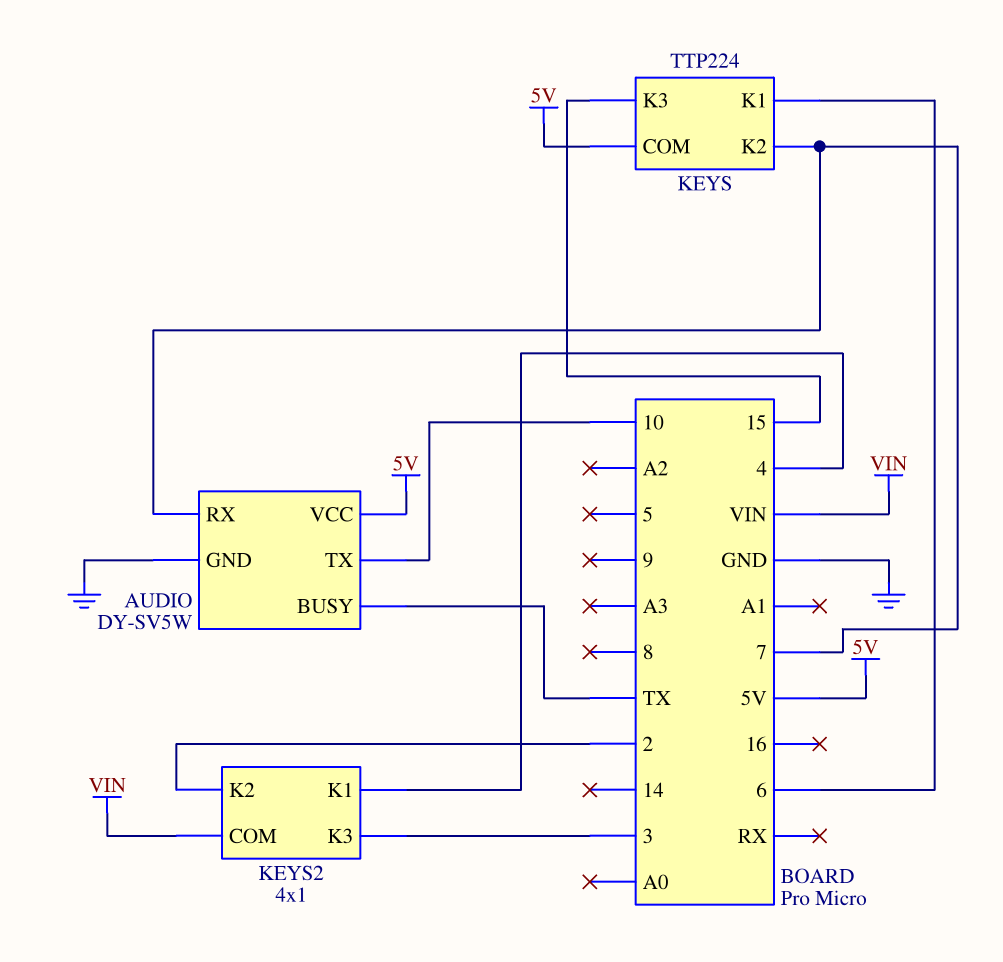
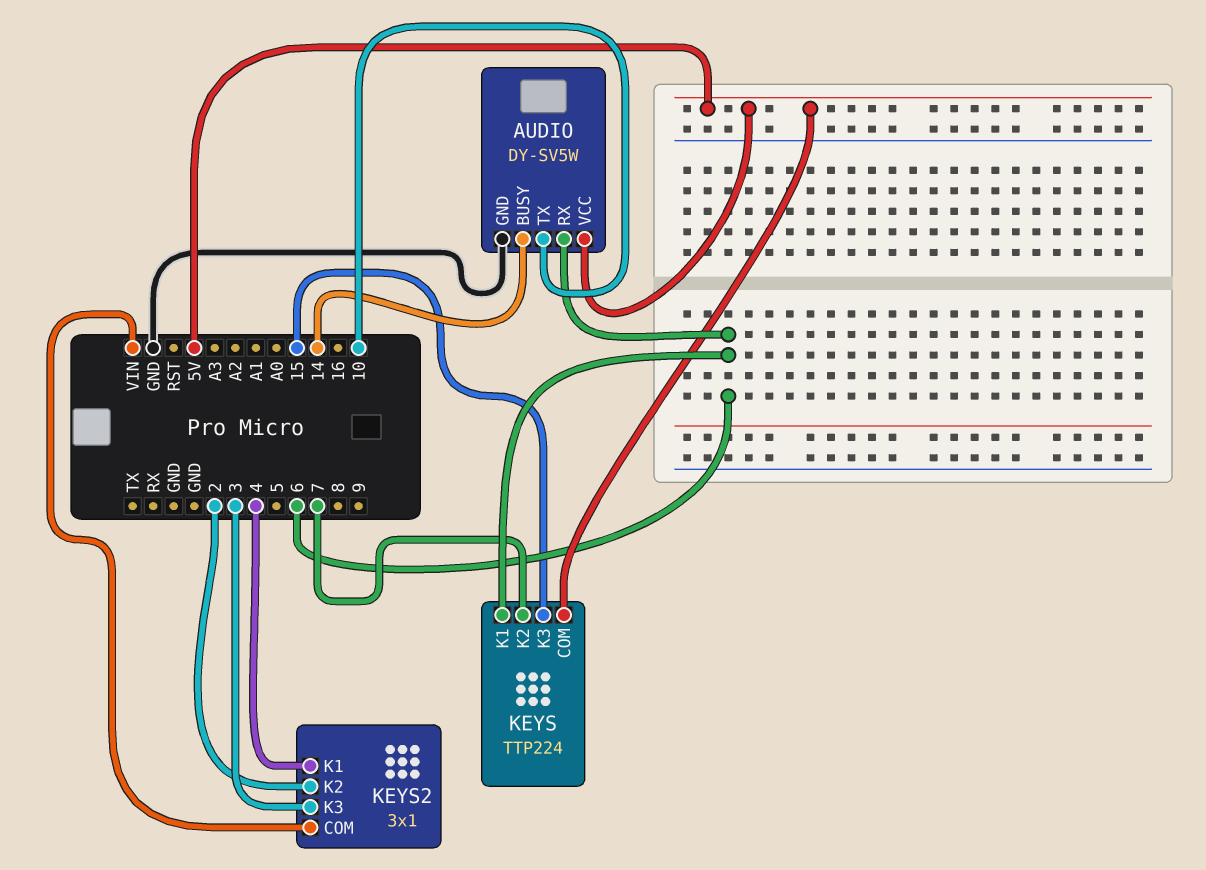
AUDIO pin BUSY: TX -> 14
AUDIO pin RX: 7 -> 6
KEYS2: 4x1 -> 3x1

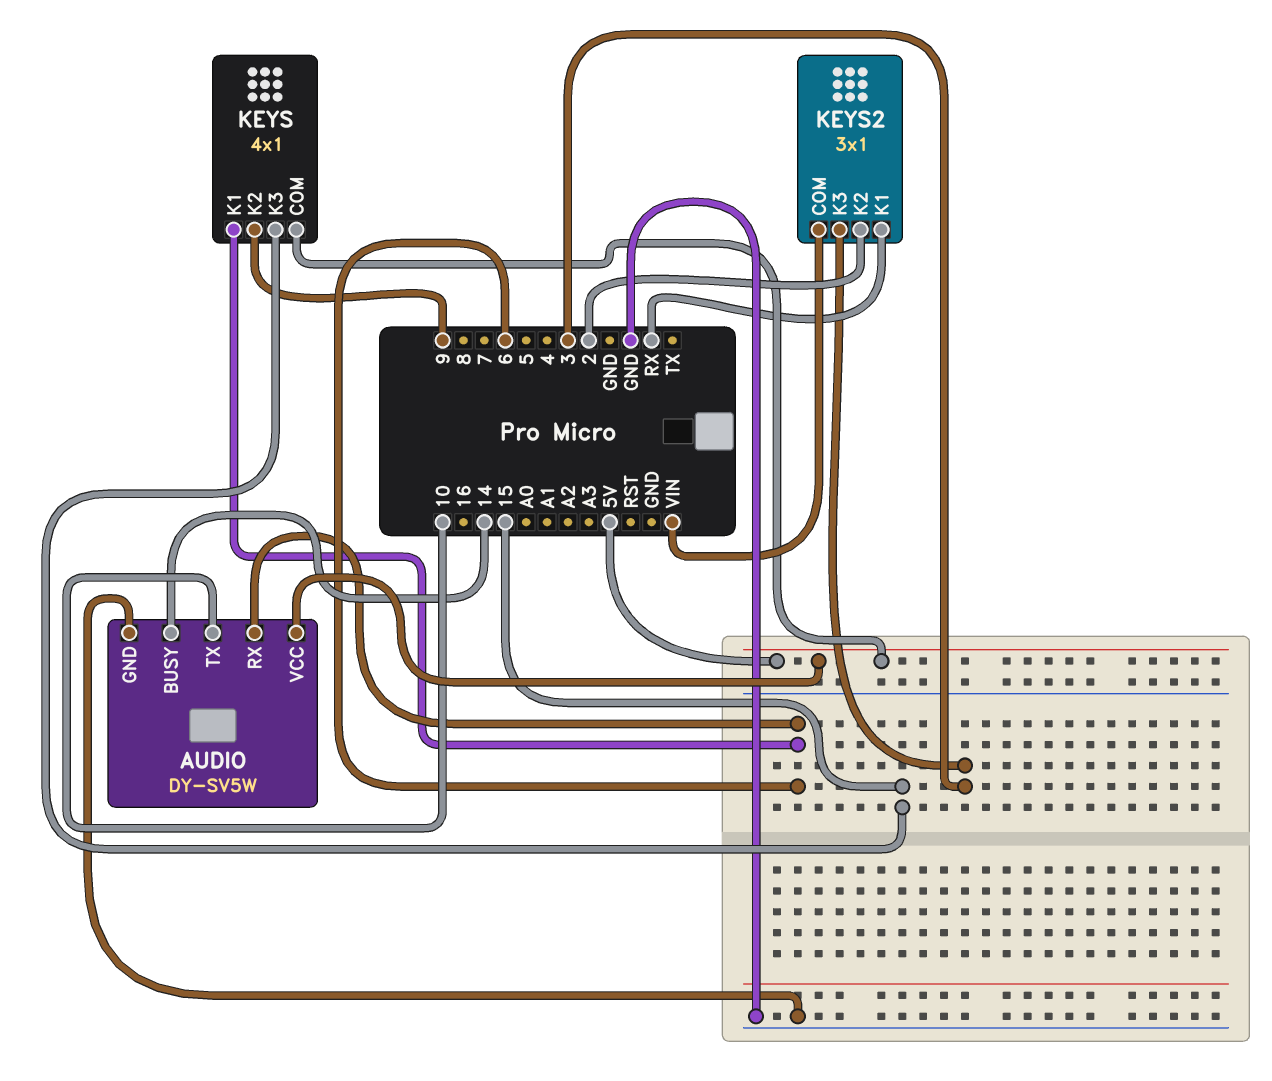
KEYS: TTP224 -> 4x1
KEYS pin K2: 7 -> 9
KEYS2 pin K1: 4 -> RX

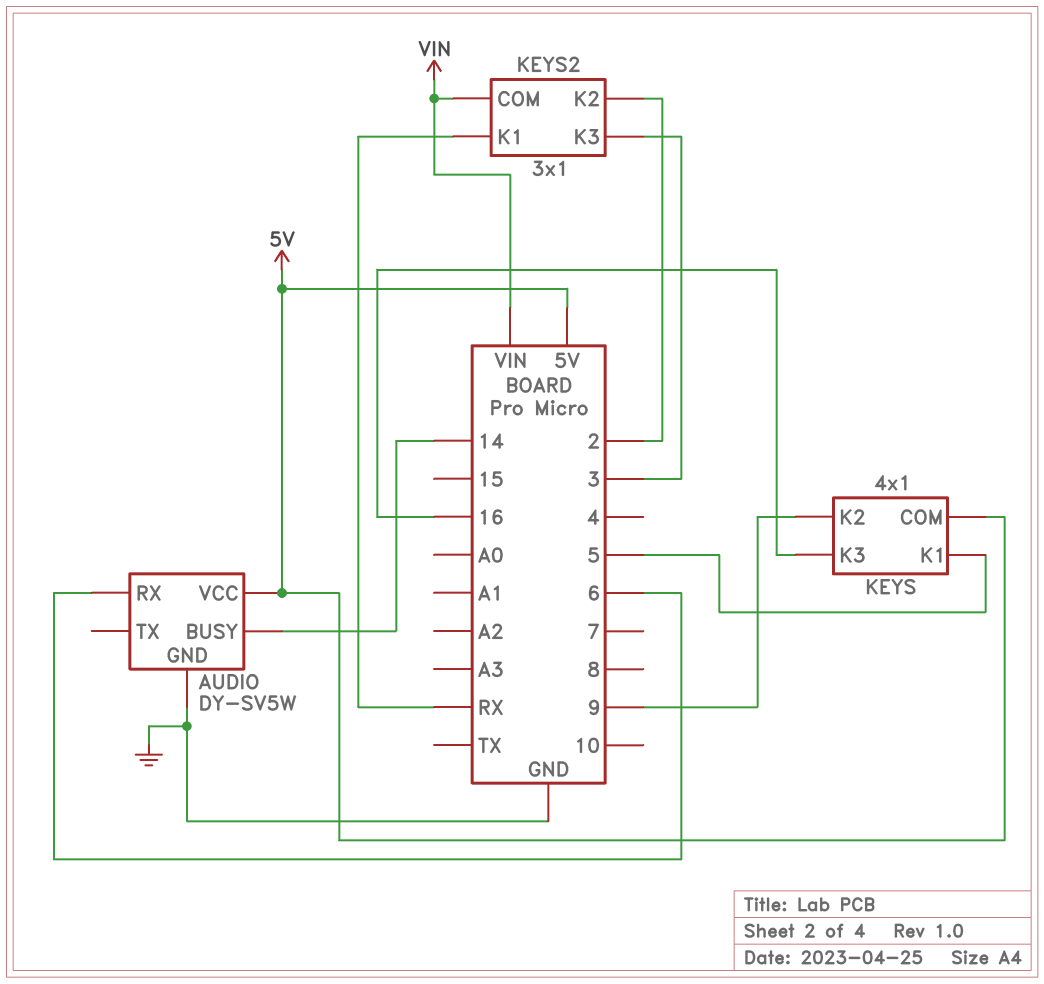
AUDIO pin TX: 10 -> none
KEYS pin K1: 6 -> 5
KEYS pin K3: 15 -> 16

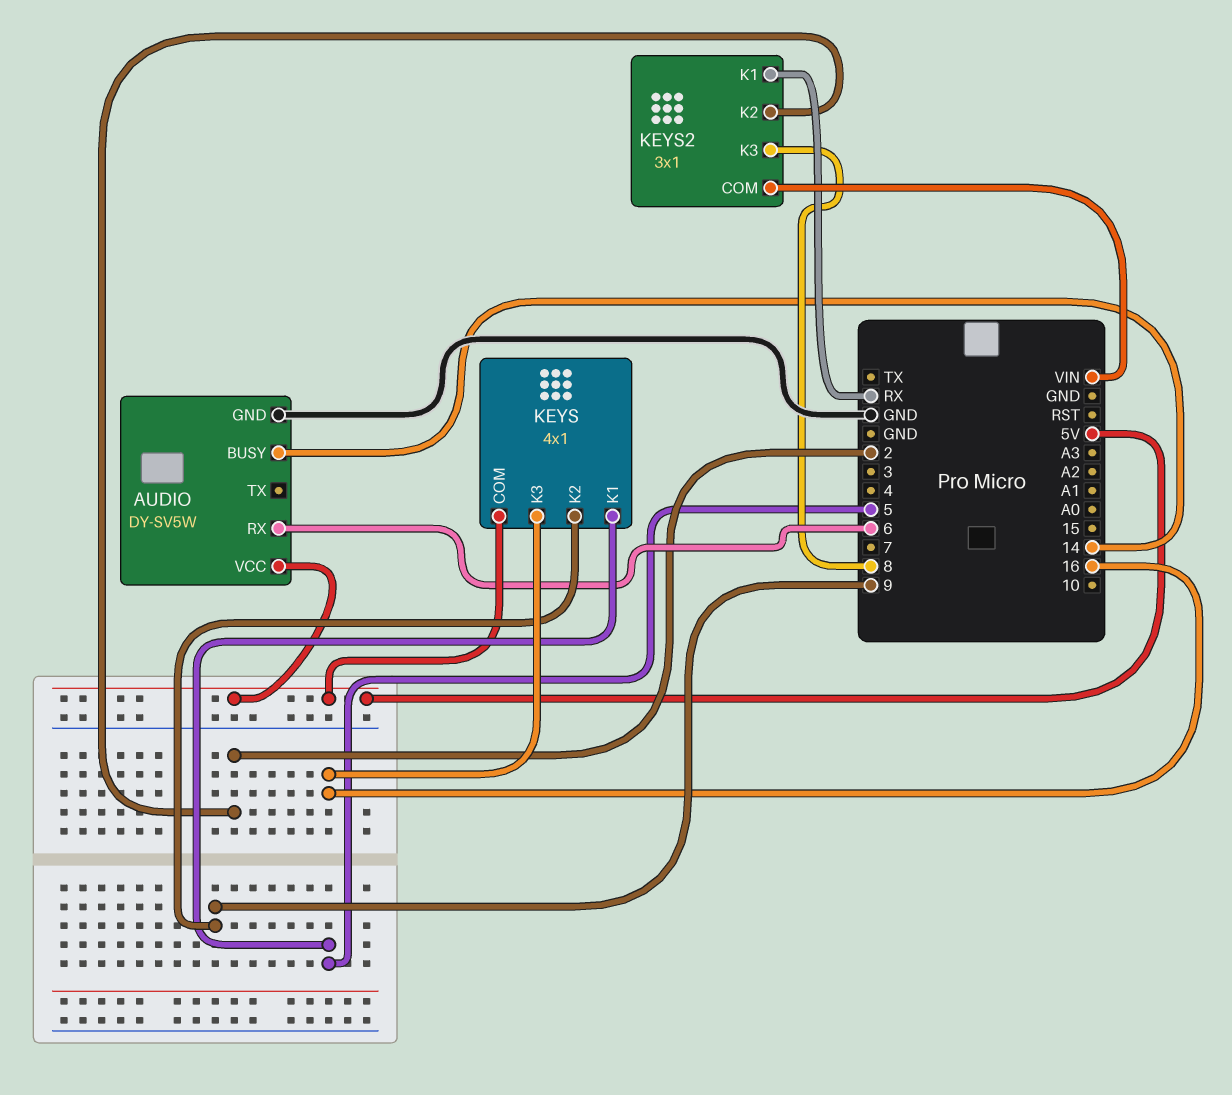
KEYS2 pin K3: 3 -> 8

